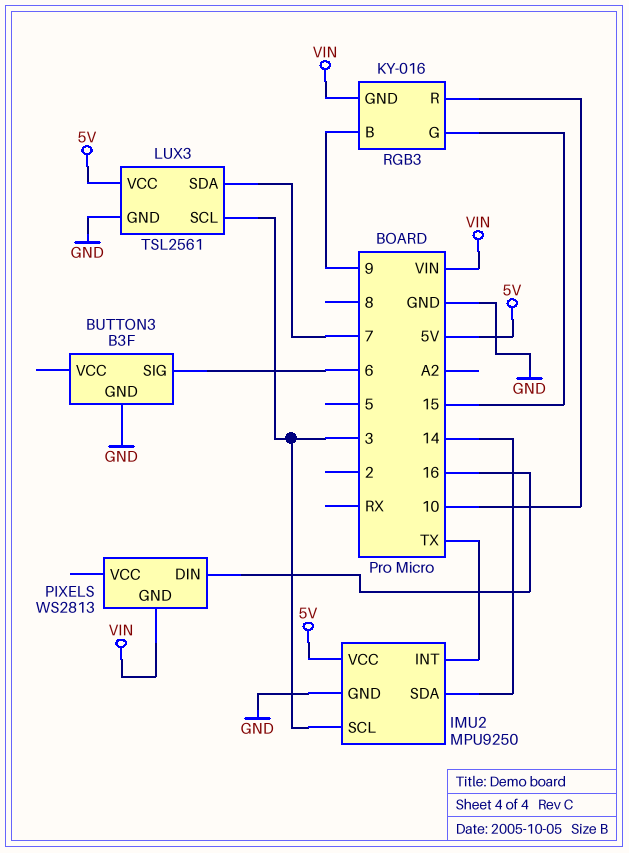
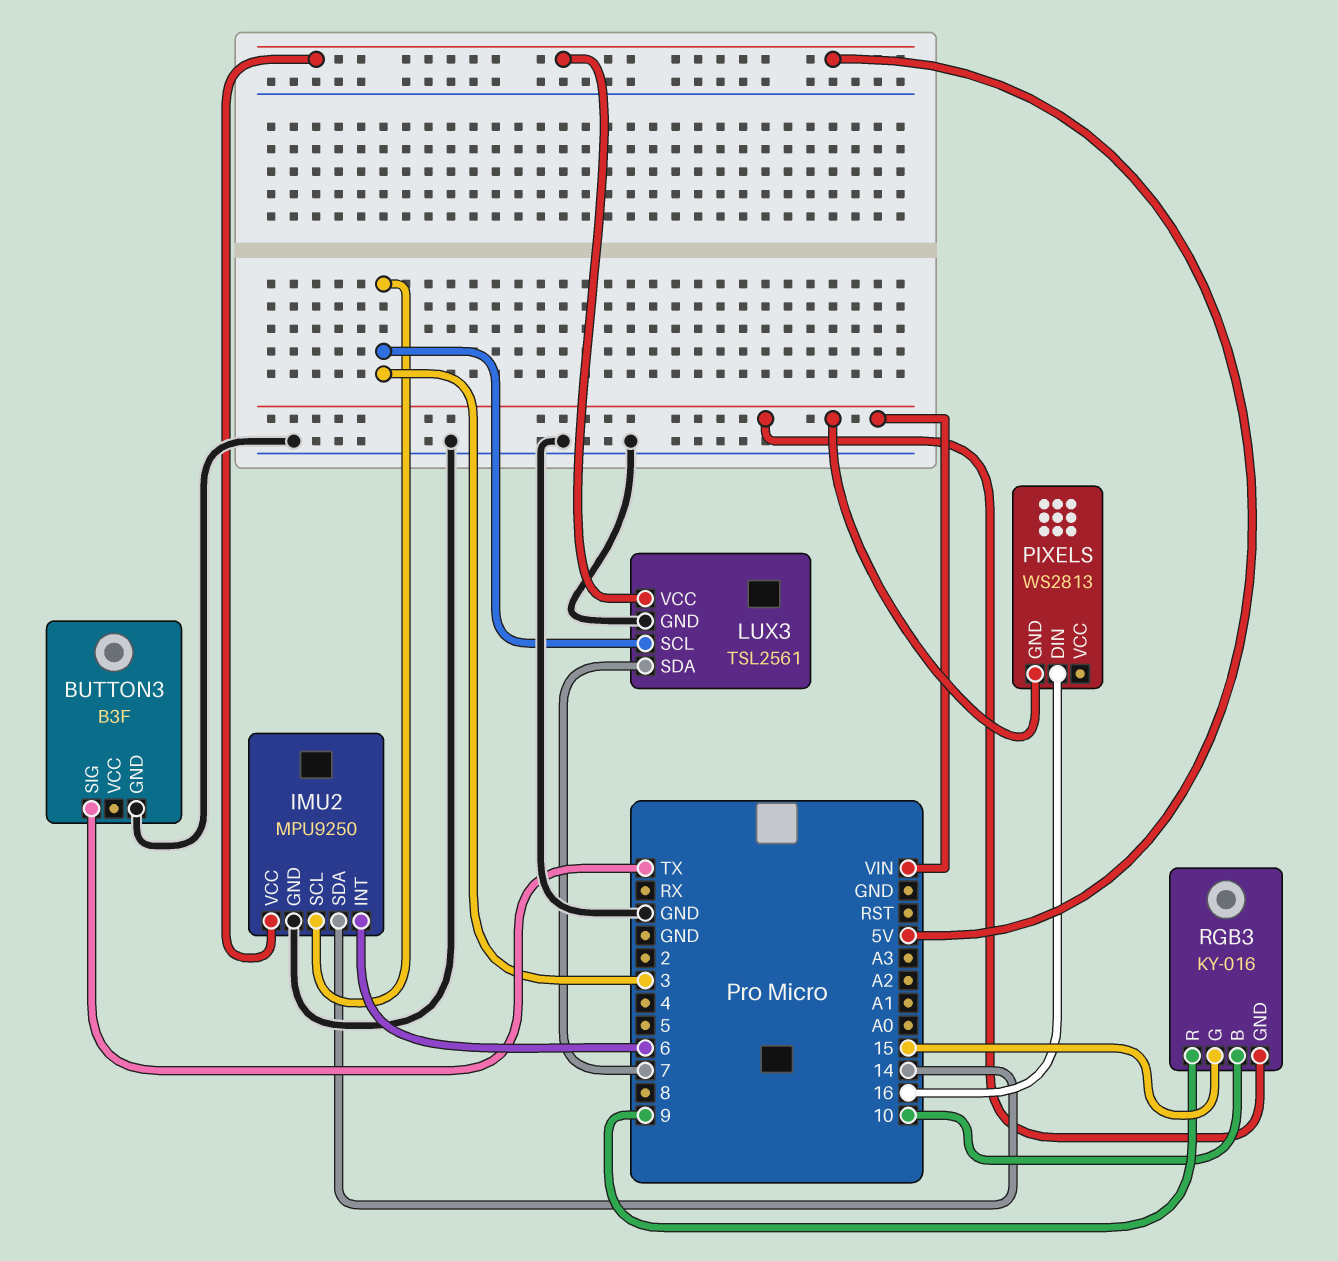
BUTTON3 pin SIG: 6 -> TX
IMU2 pin INT: TX -> 6
RGB3 pin B: 9 -> 10
RGB3 pin R: 10 -> 9

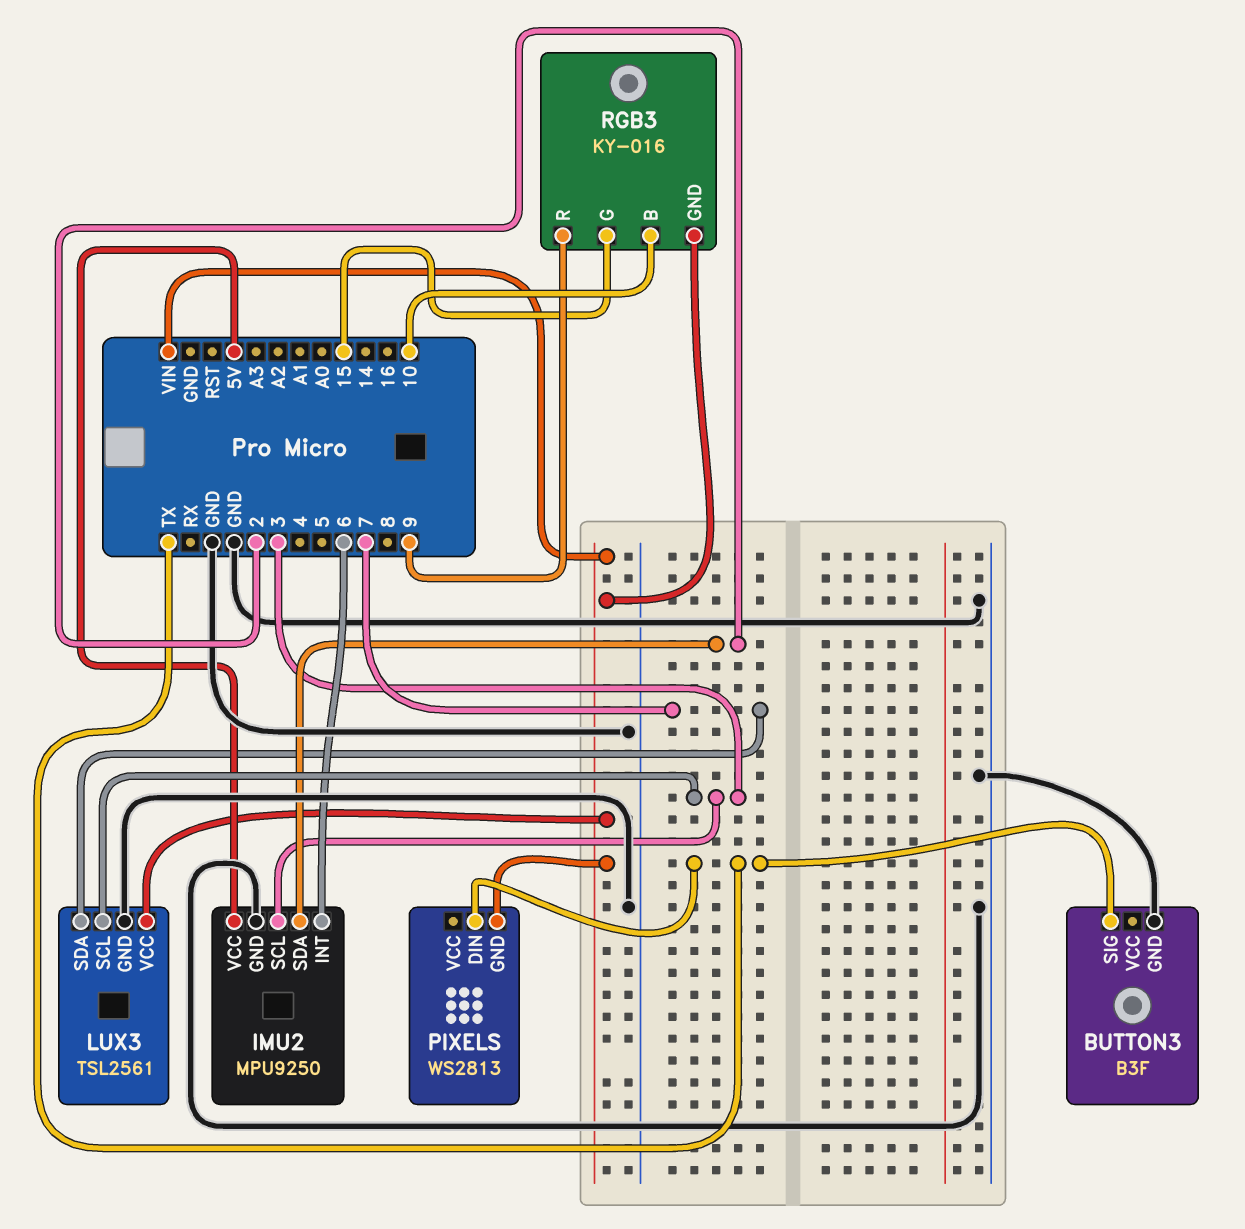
IMU2 pin SDA: 14 -> 2
LUX3 pin VCC: 5V -> VIN
PIXELS pin DIN: 16 -> TX

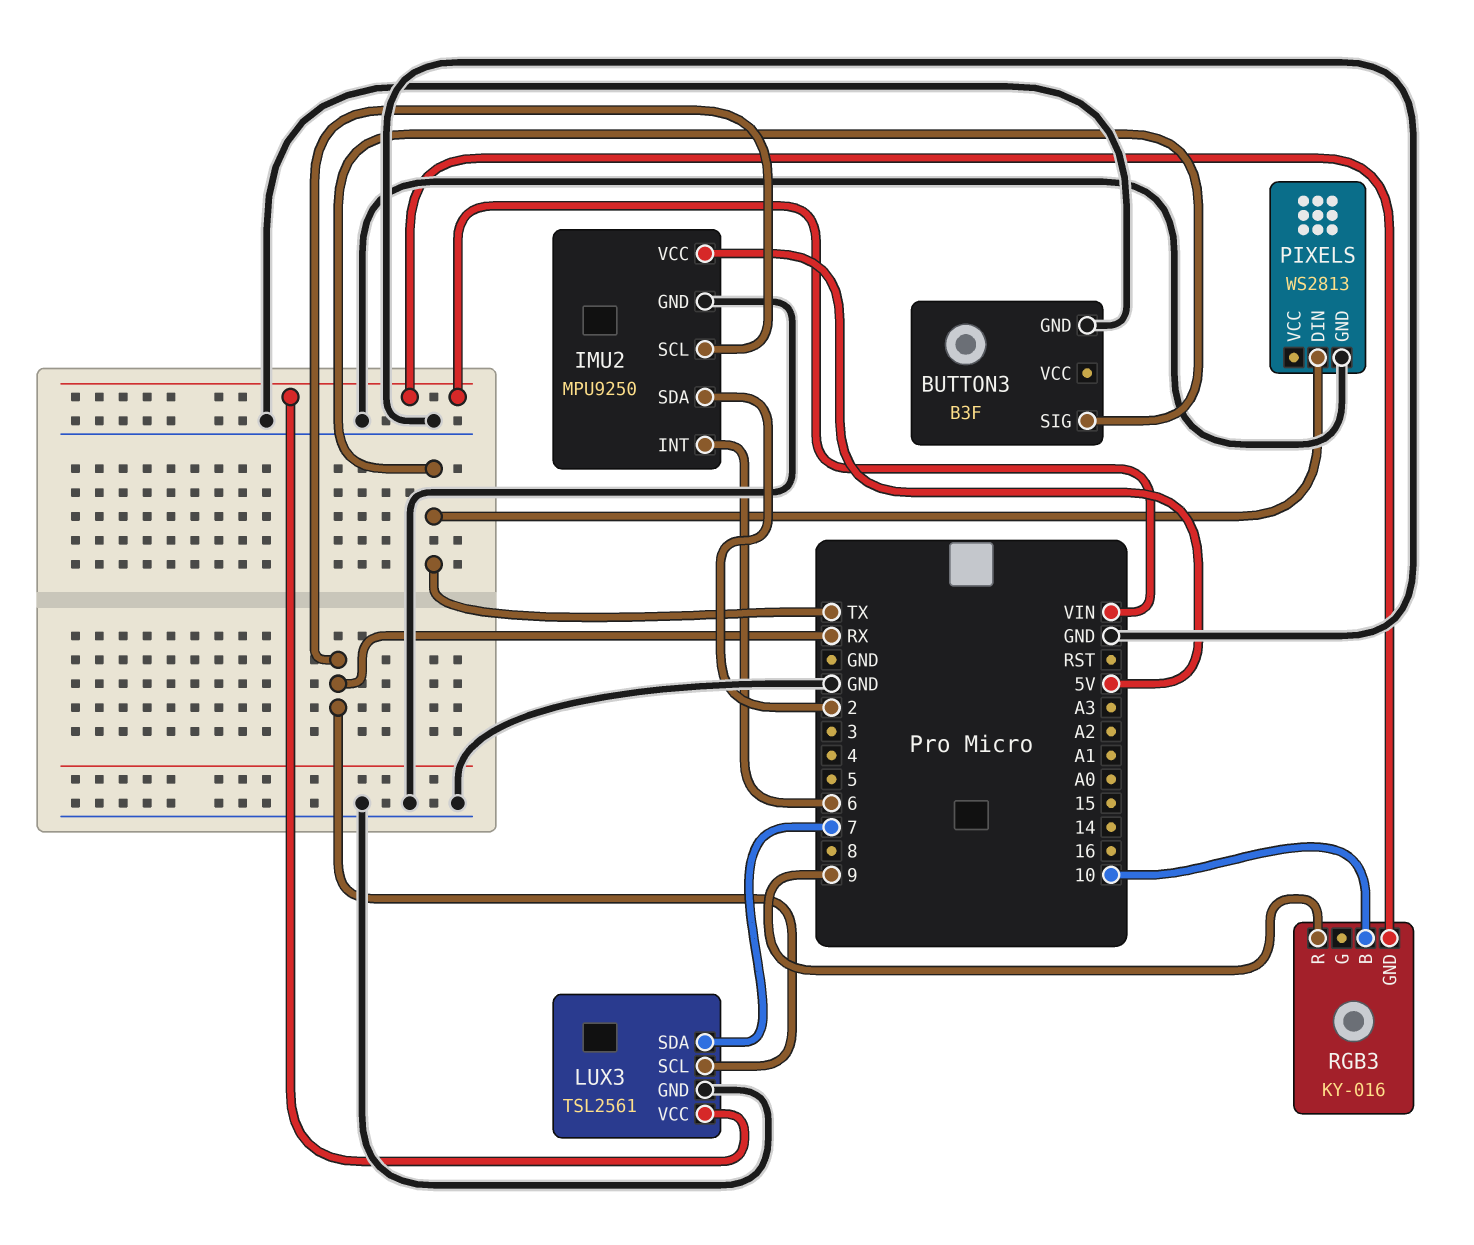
IMU2 pin SCL: 3 -> RX
LUX3 pin SCL: 3 -> RX
PIXELS pin GND: VIN -> GND
RGB3 pin G: 15 -> none

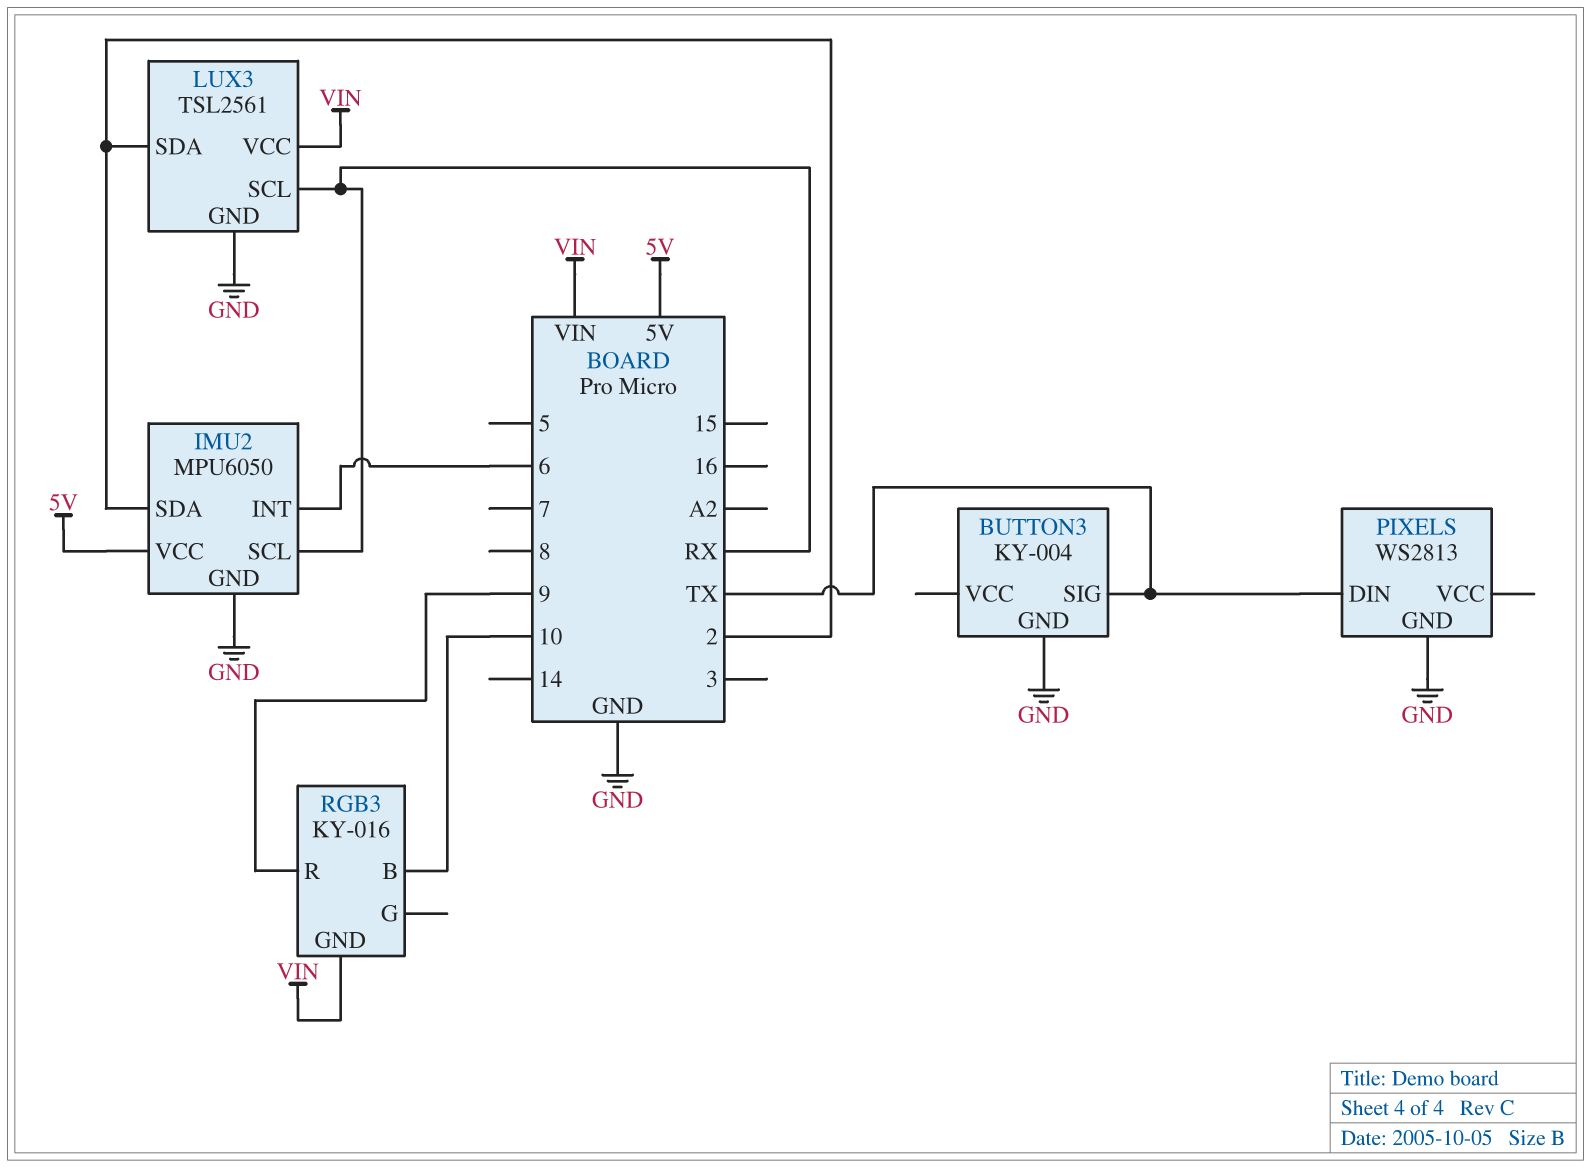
BUTTON3: B3F -> KY-004
IMU2: MPU9250 -> MPU6050
LUX3 pin SDA: 7 -> 2

